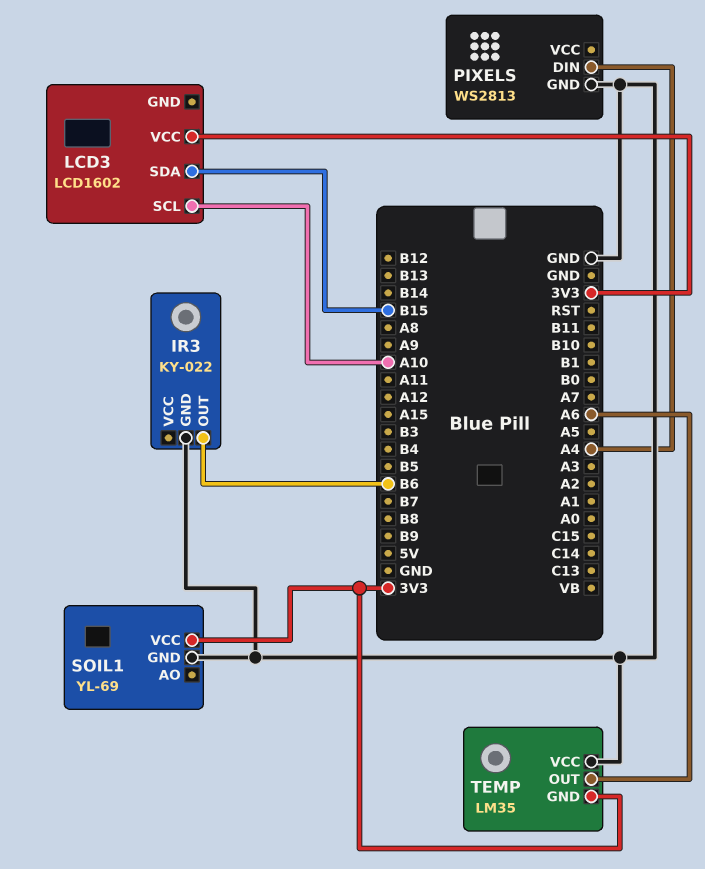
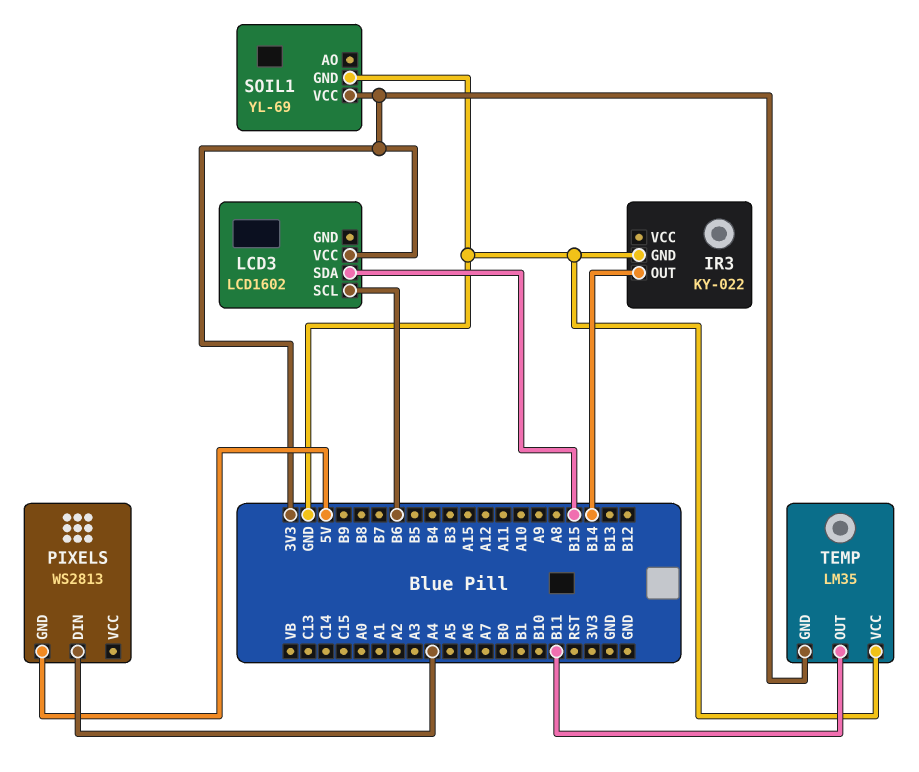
IR3 pin OUT: B6 -> B14
LCD3 pin SCL: A10 -> B6
PIXELS pin GND: GND -> 5V
TEMP pin OUT: A6 -> B11

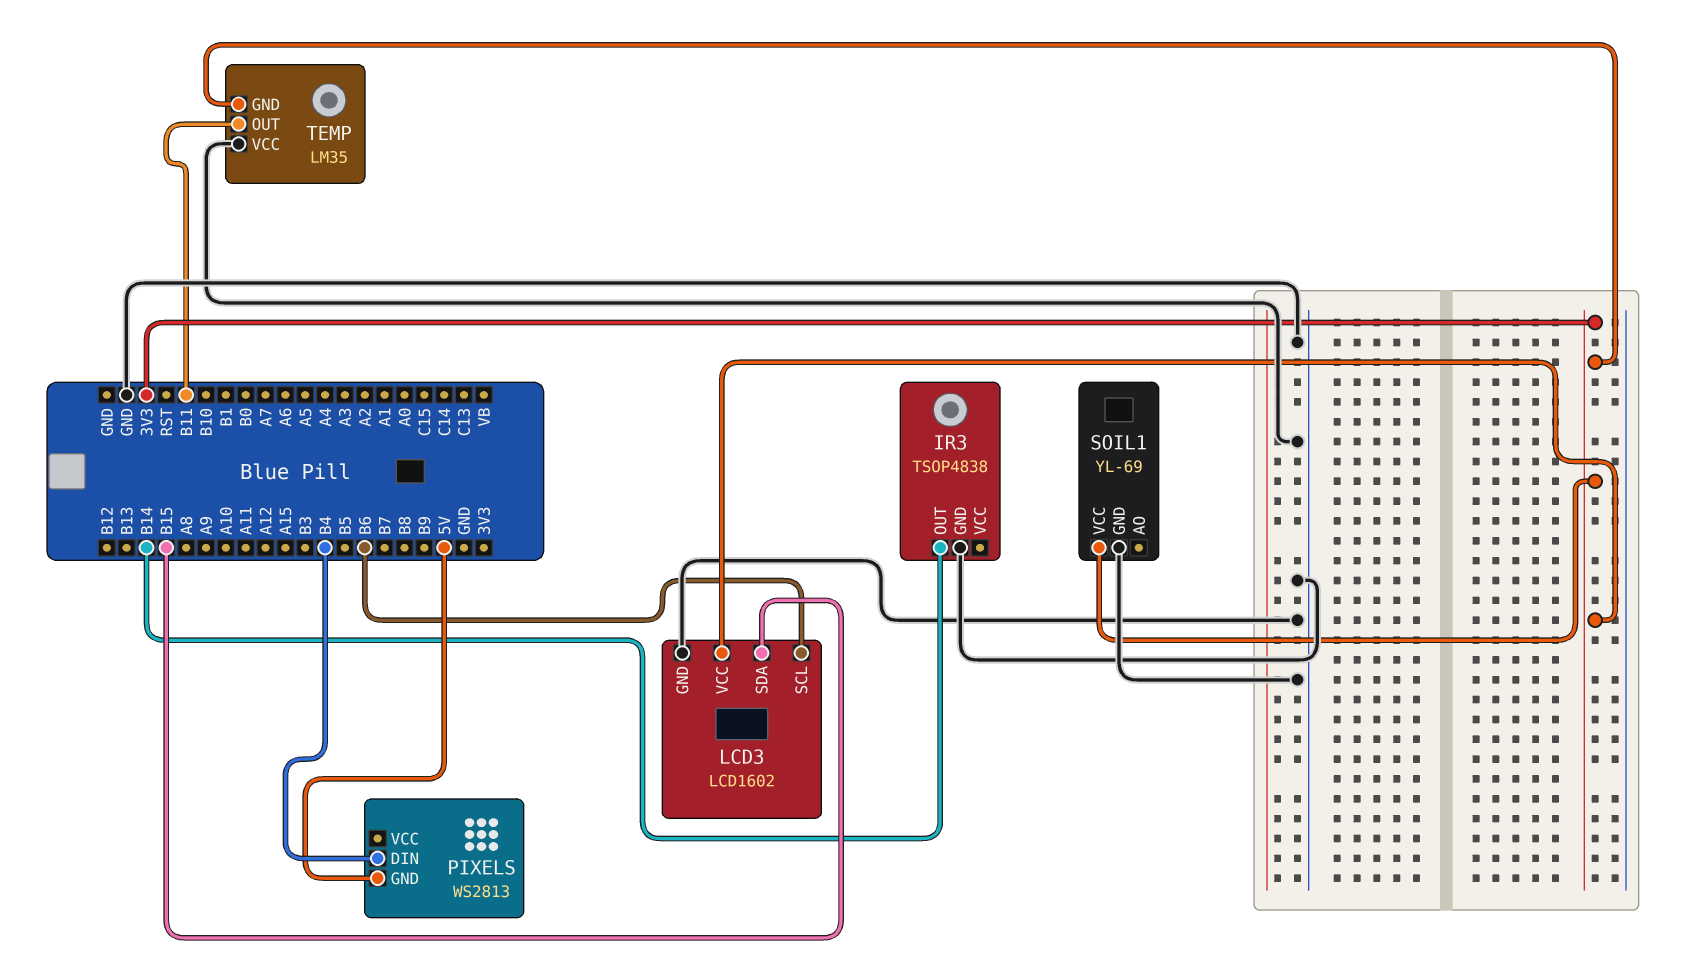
IR3: KY-022 -> TSOP4838
LCD3 pin GND: none -> GND
PIXELS pin DIN: A4 -> B4

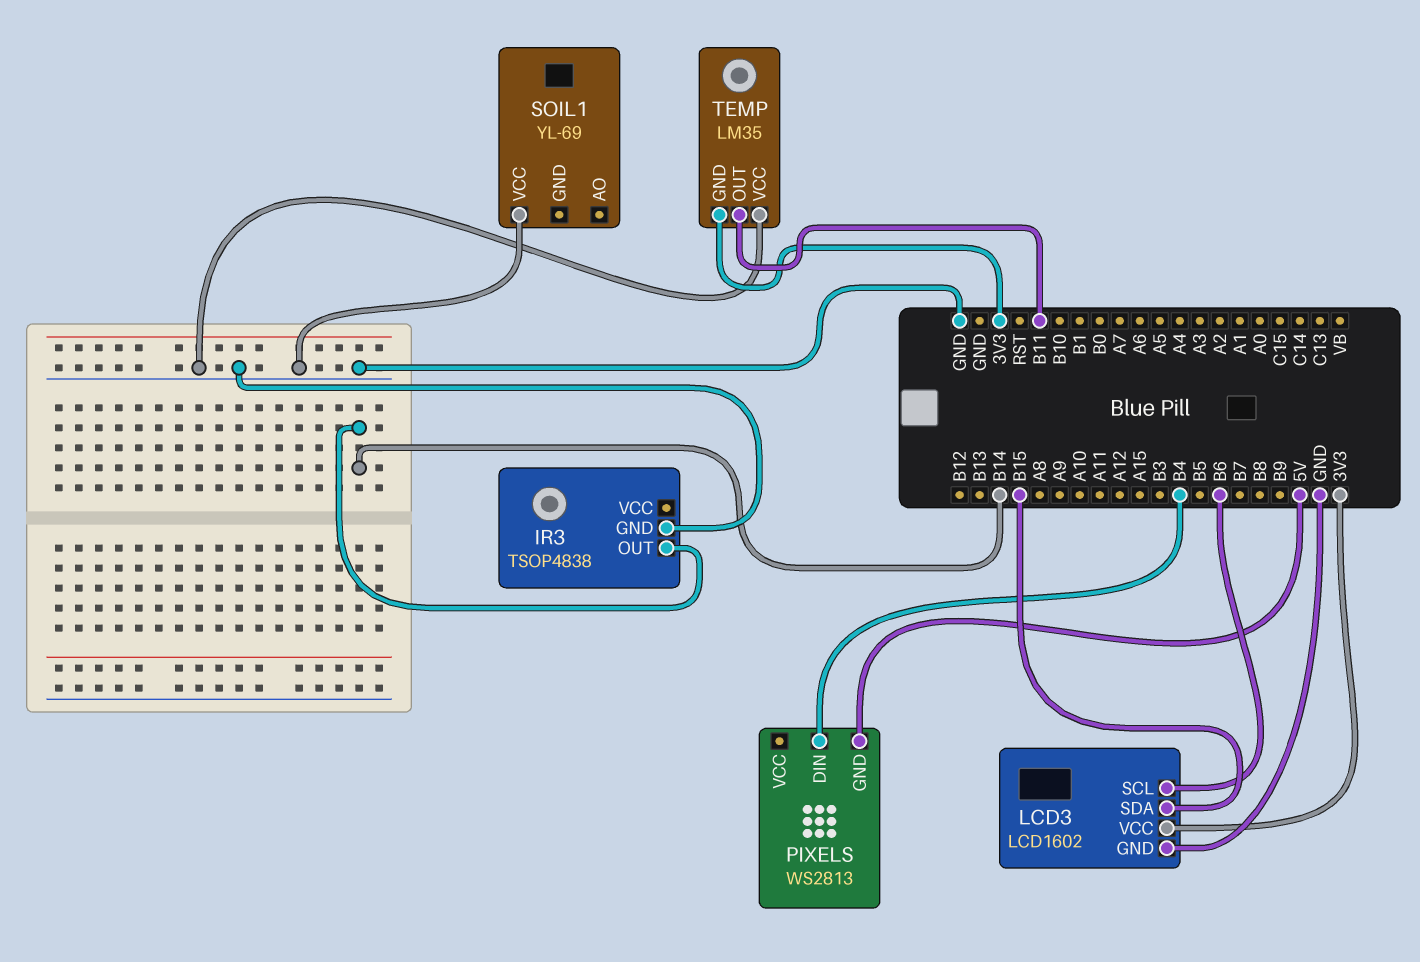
SOIL1 pin GND: GND -> none
SOIL1 pin VCC: 3V3 -> GND

